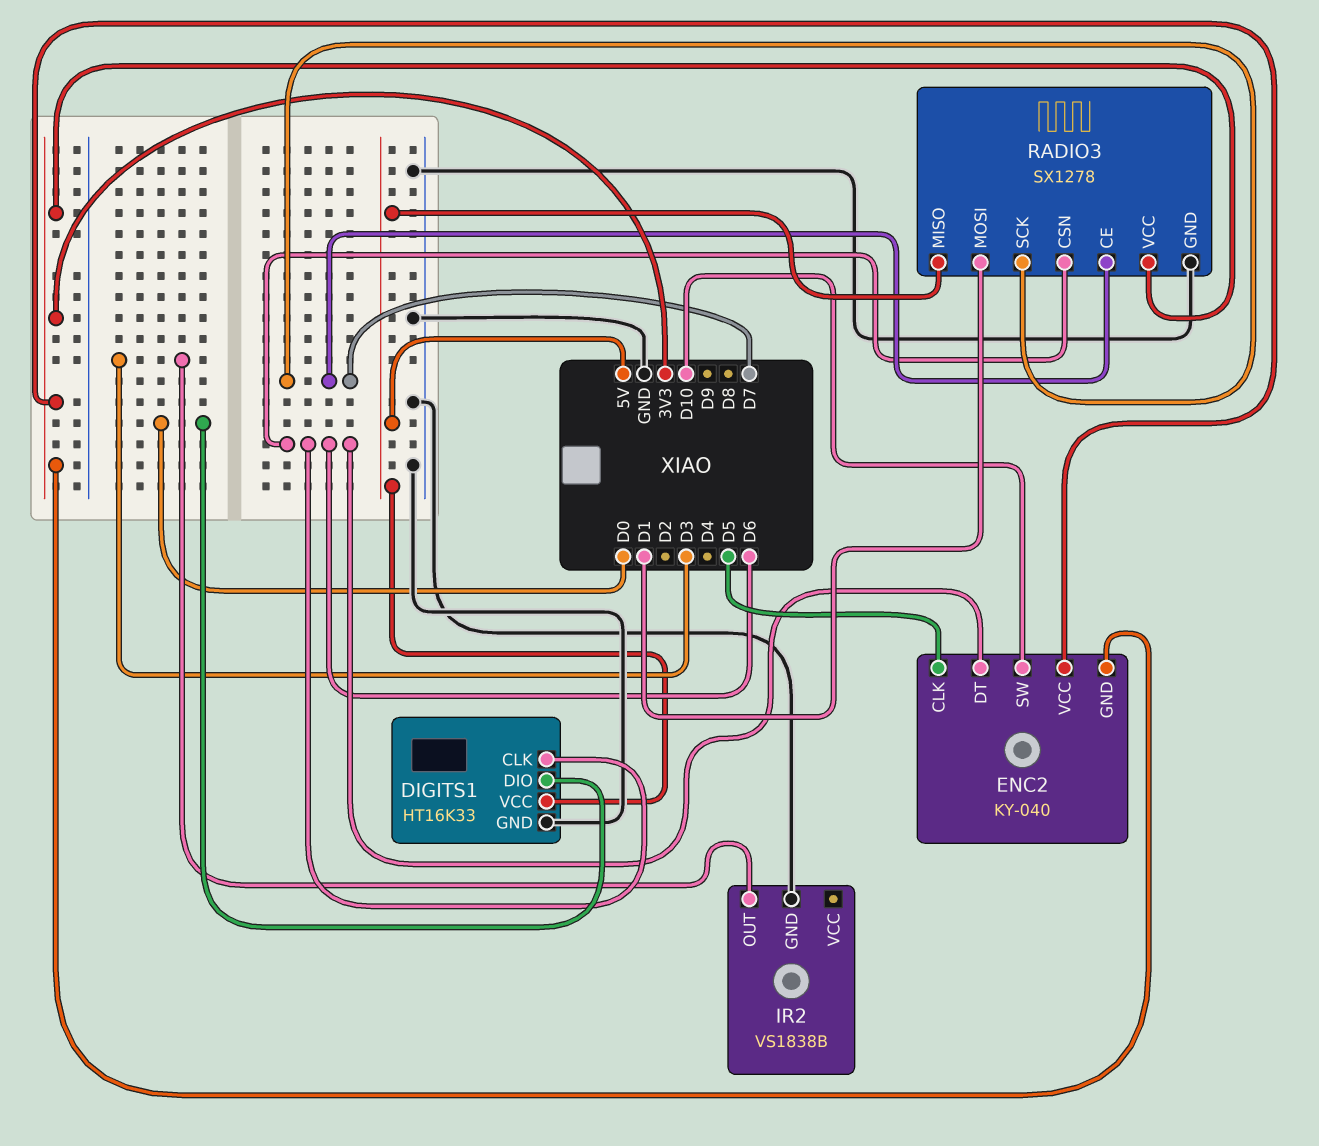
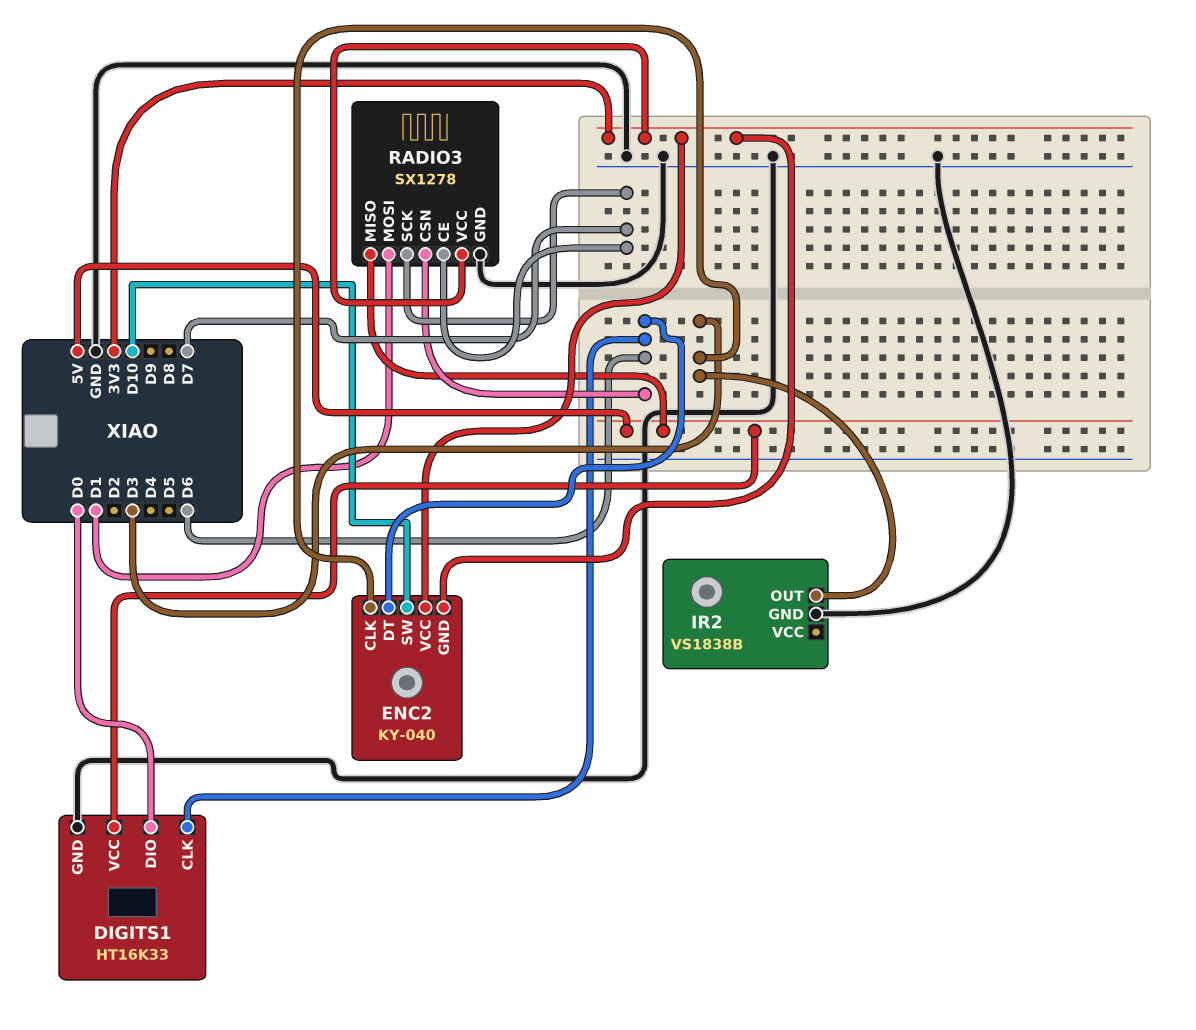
ENC2 pin CLK: D5 -> D3

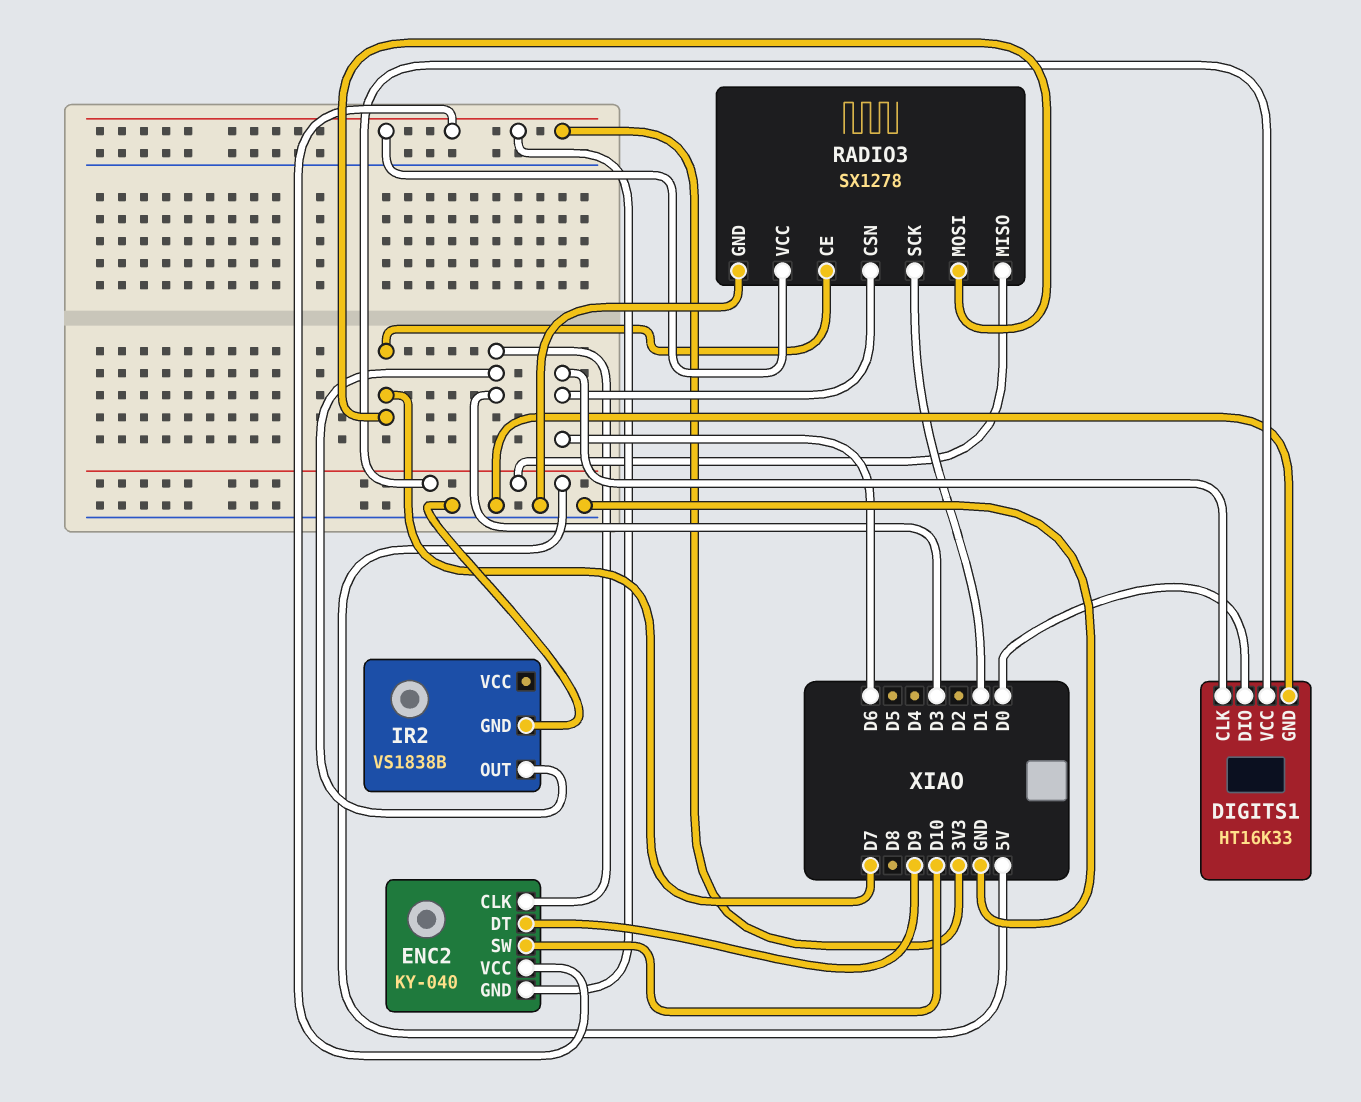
ENC2 pin DT: D6 -> D9
RADIO3 pin MOSI: D1 -> D7
RADIO3 pin SCK: D7 -> D1

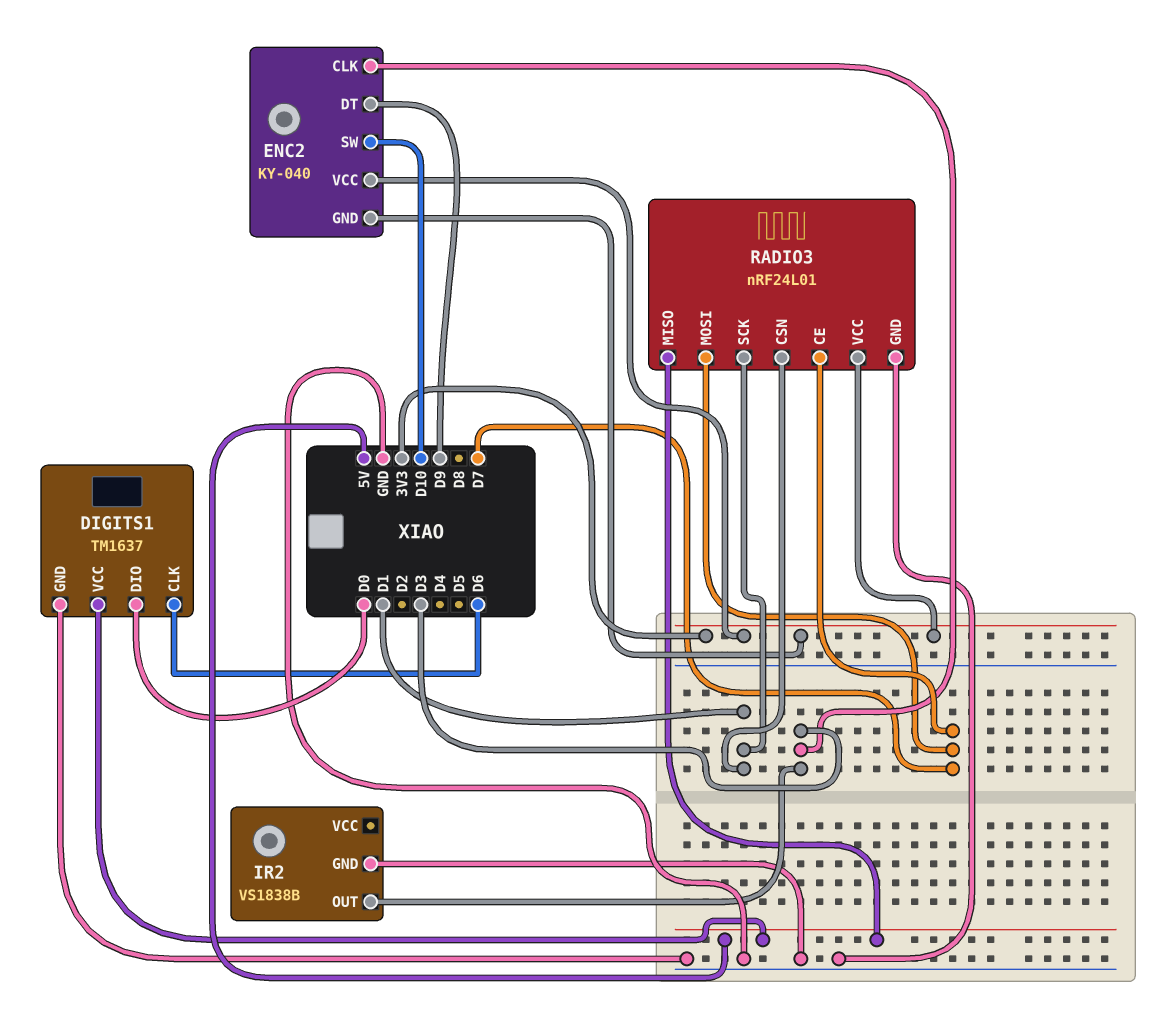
DIGITS1: HT16K33 -> TM1637
RADIO3: SX1278 -> nRF24L01
RADIO3 pin CSN: D6 -> D1

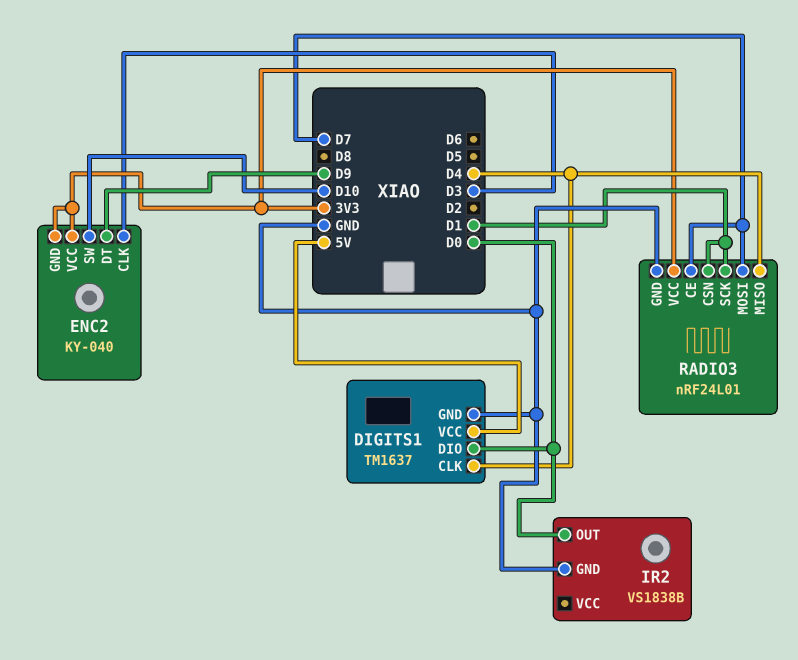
DIGITS1 pin CLK: D6 -> D4
IR2 pin OUT: D3 -> D0
RADIO3 pin MISO: 5V -> D4

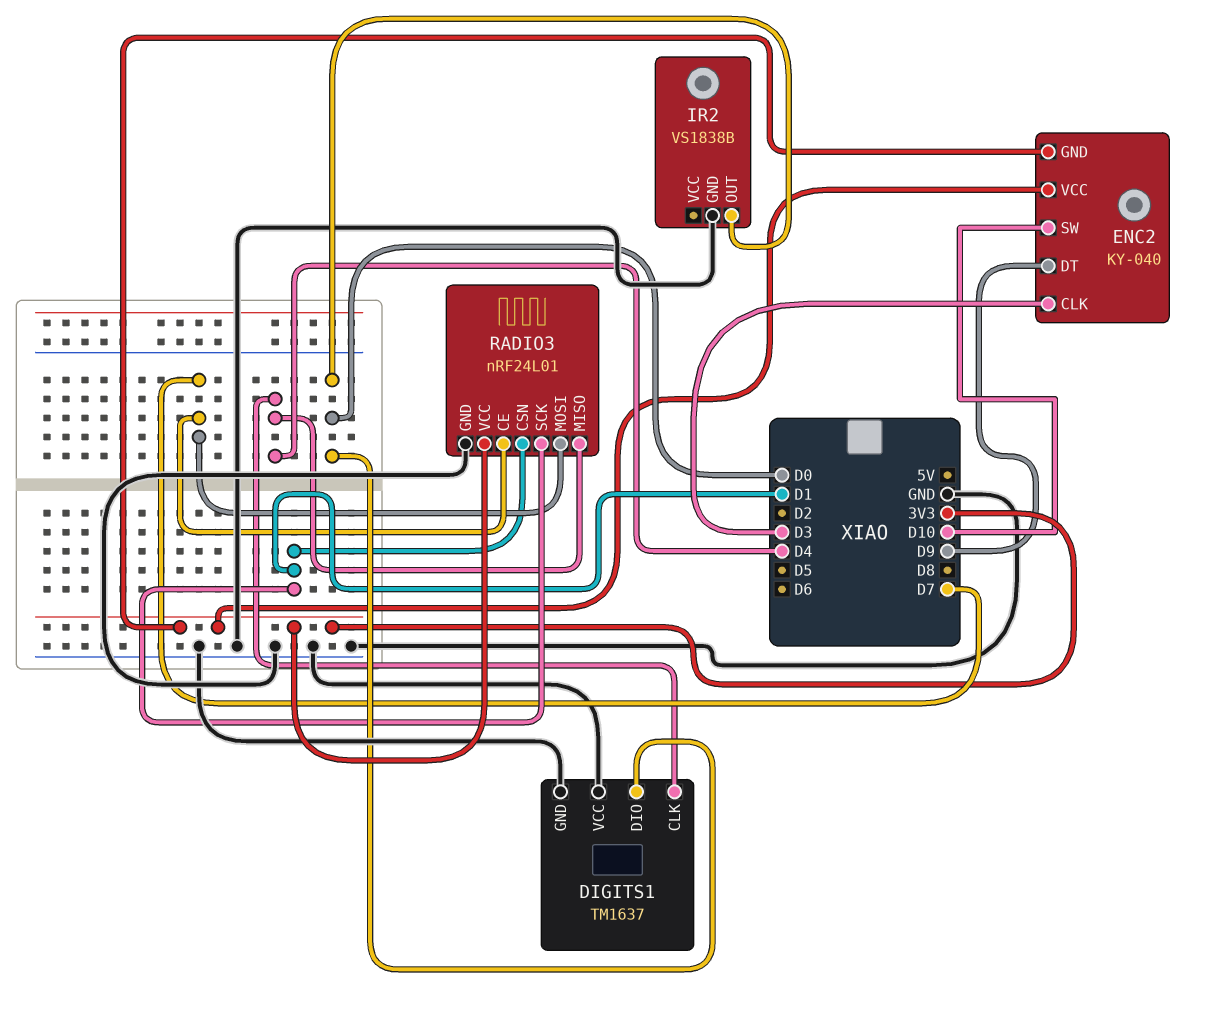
DIGITS1 pin VCC: 5V -> GND

